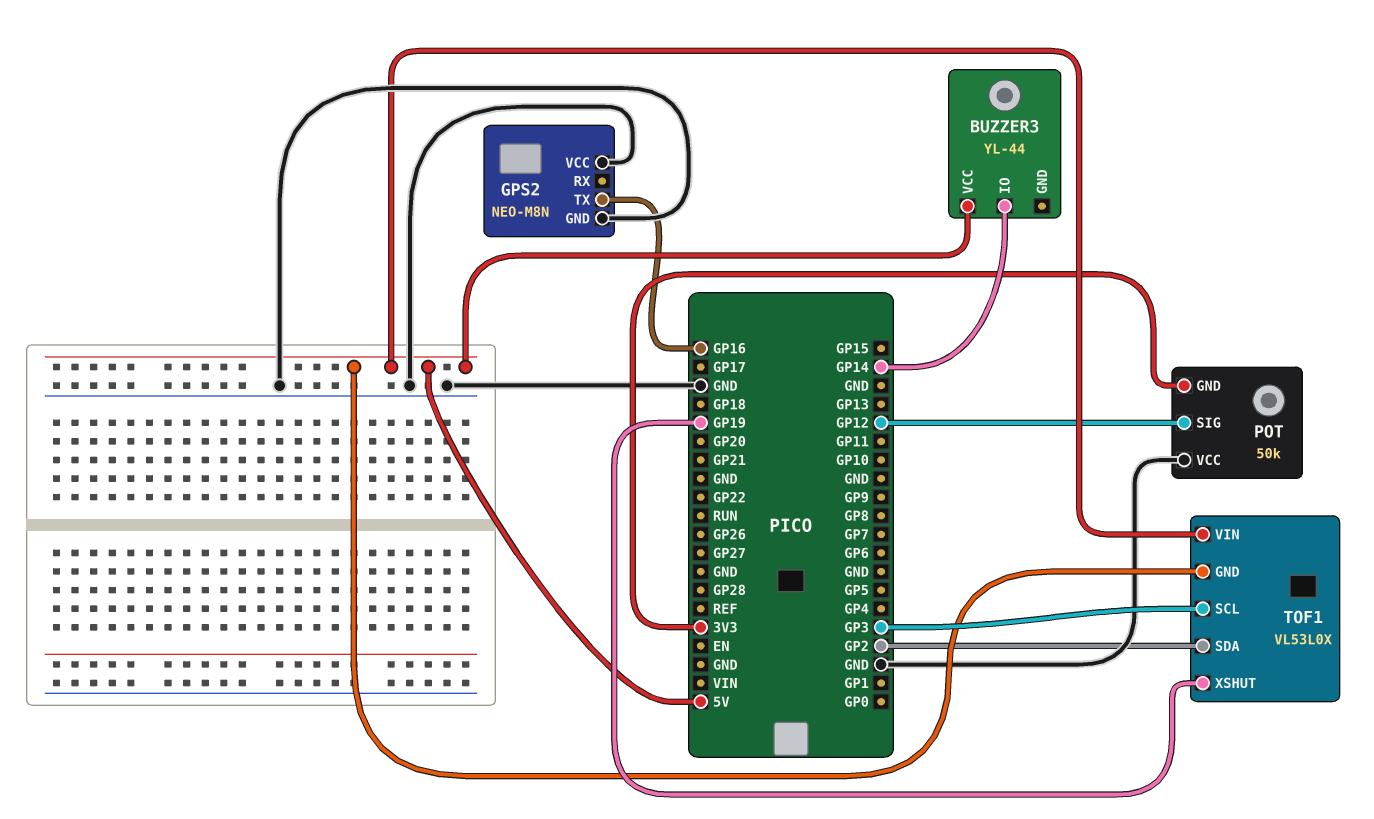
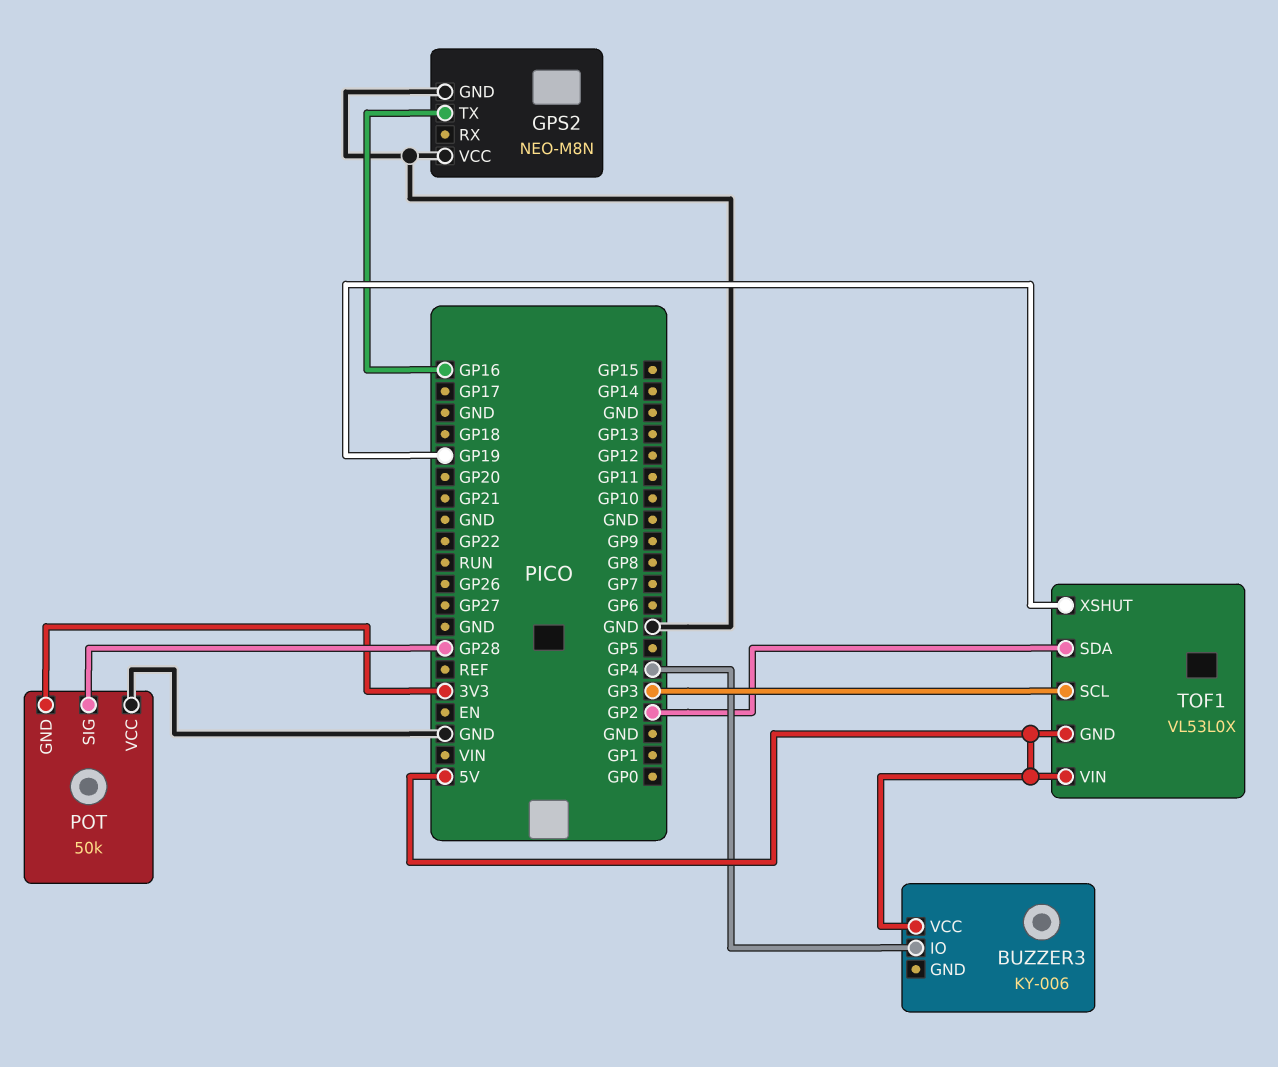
BUZZER3: YL-44 -> KY-006
BUZZER3 pin IO: GP14 -> GP4
POT pin SIG: GP12 -> GP28

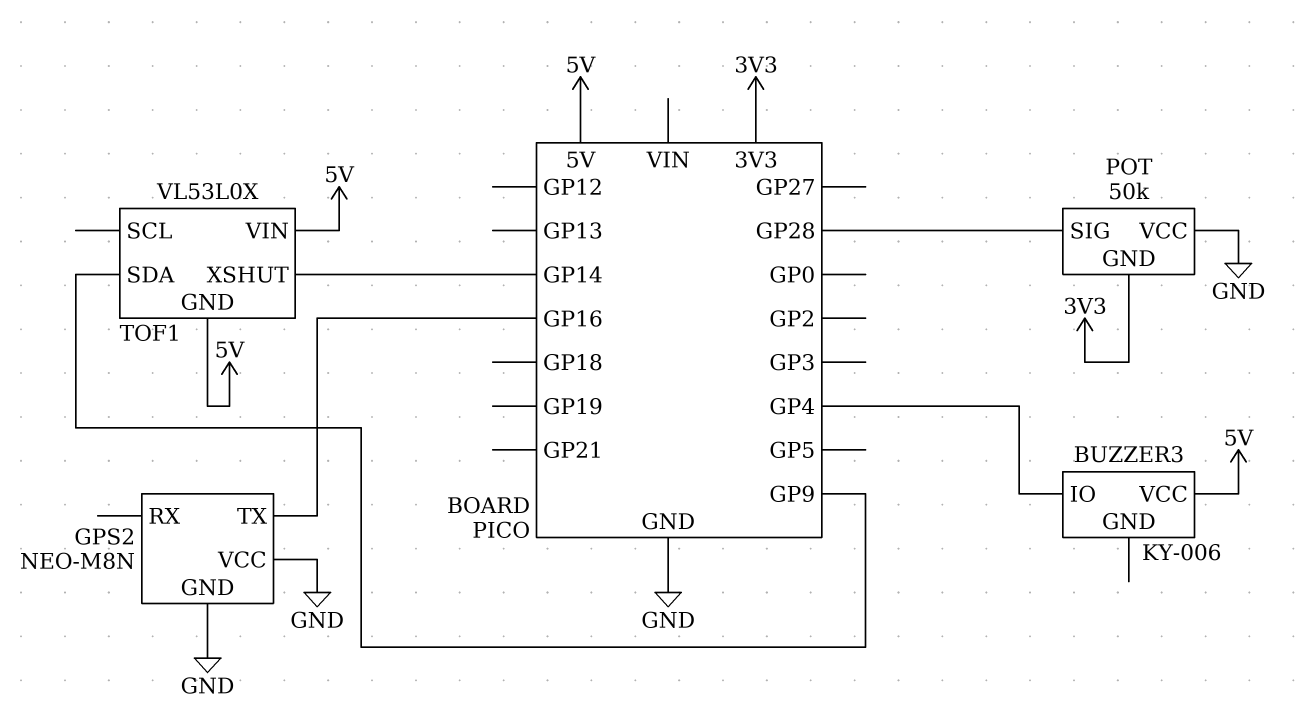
TOF1 pin SCL: GP3 -> none
TOF1 pin SDA: GP2 -> GP9
TOF1 pin XSHUT: GP19 -> GP14

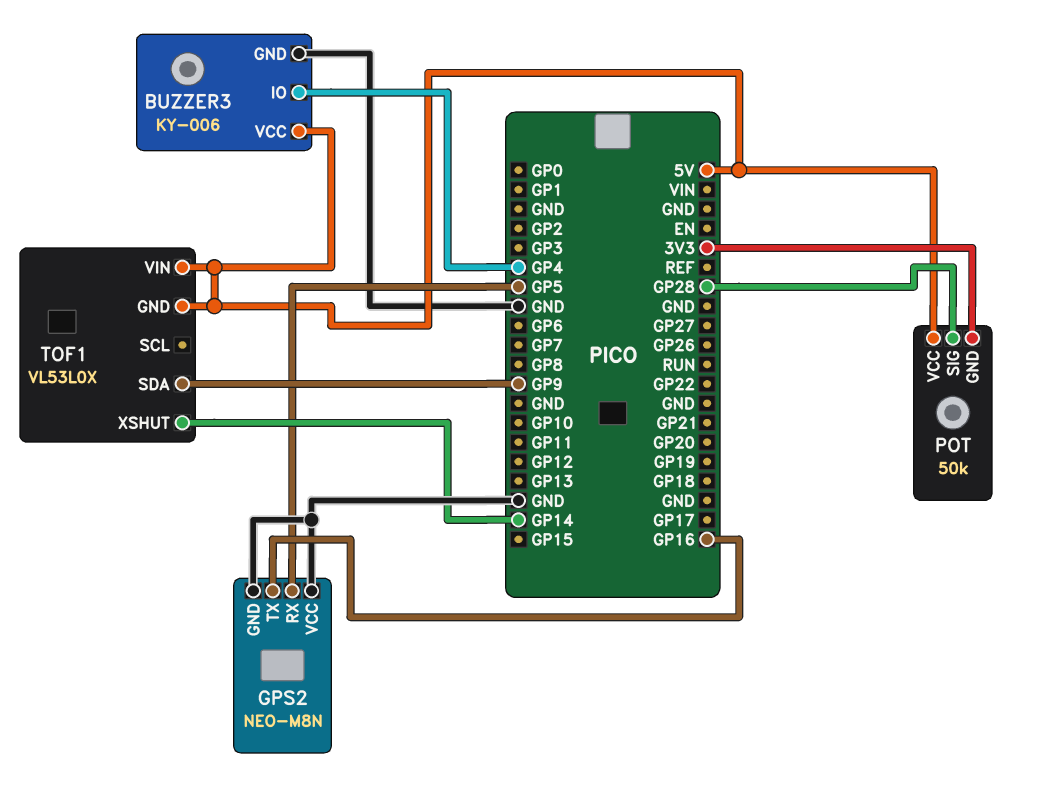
BUZZER3 pin GND: none -> GND
GPS2 pin RX: none -> GP5
POT pin VCC: GND -> 5V

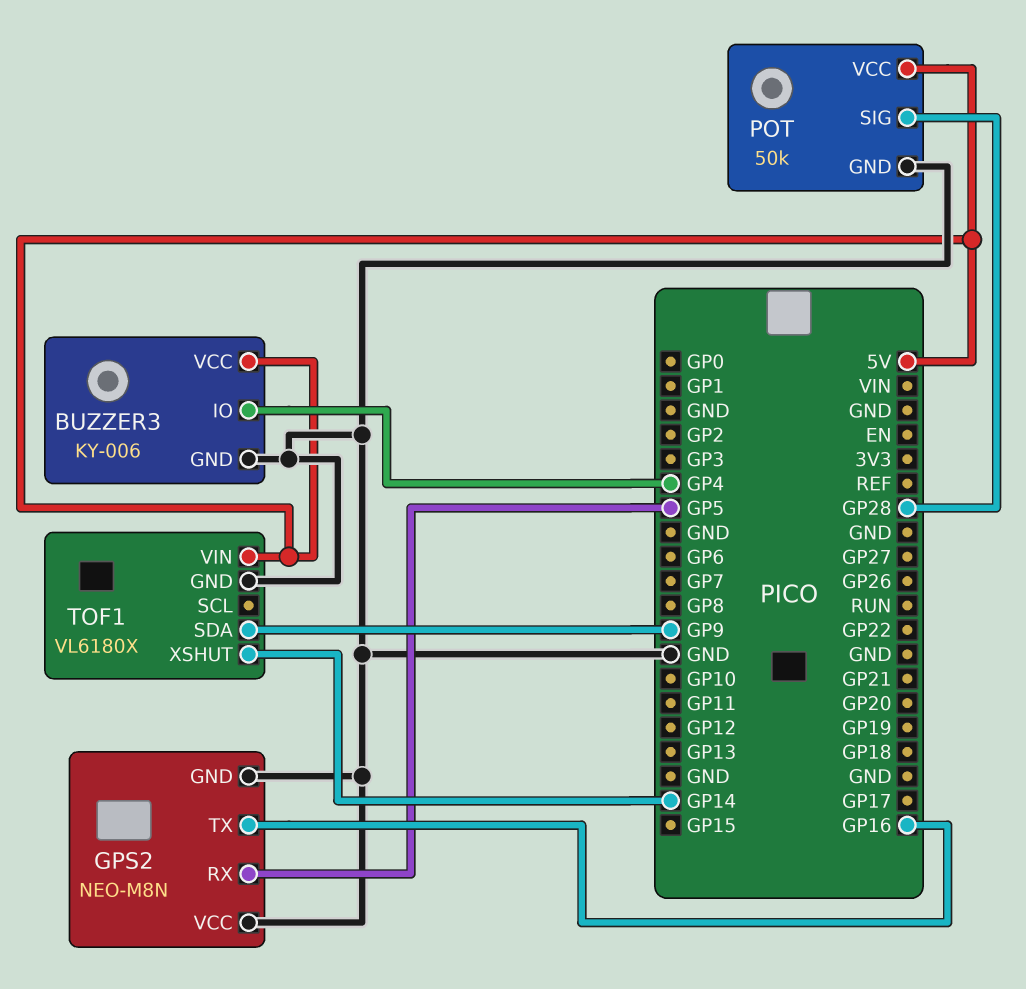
POT pin GND: 3V3 -> GND
TOF1: VL53L0X -> VL6180X
TOF1 pin GND: 5V -> GND

